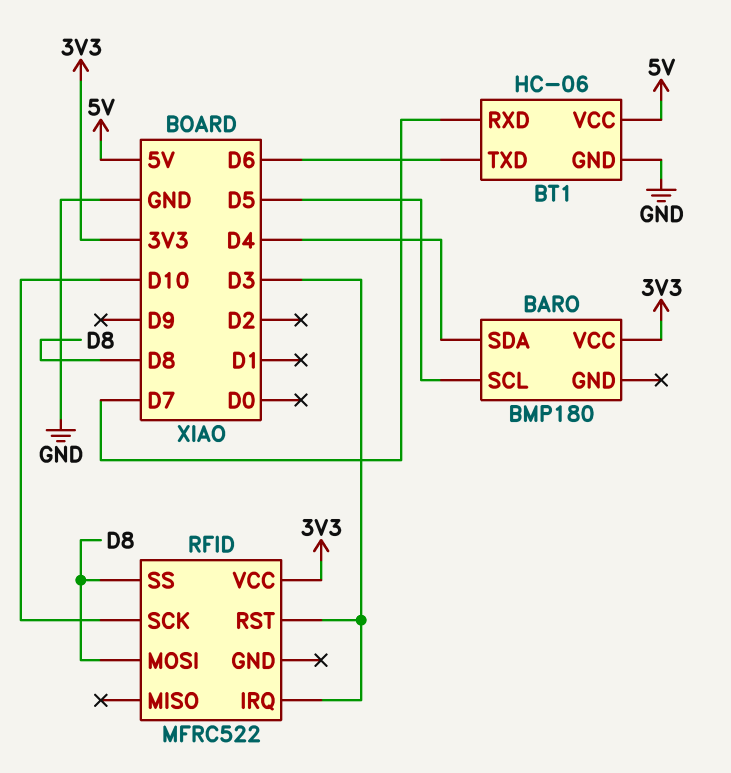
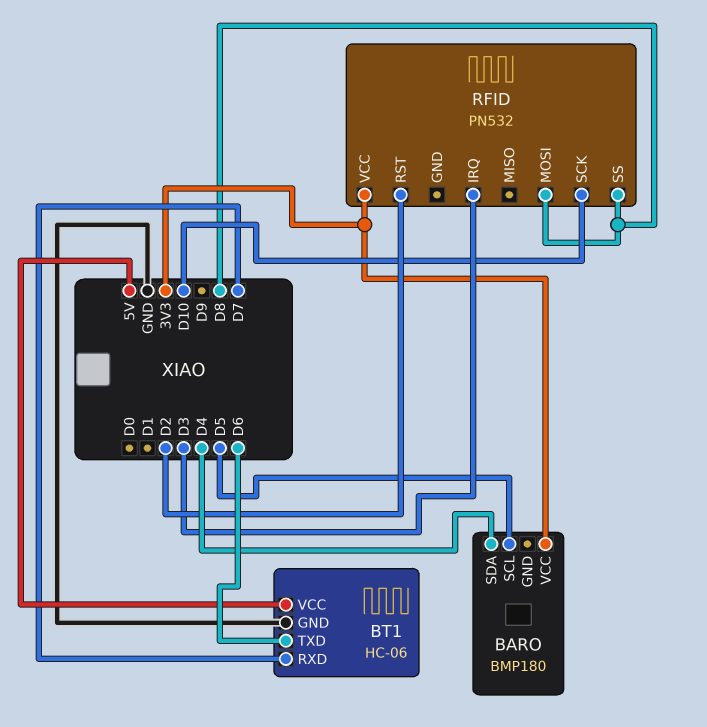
RFID: MFRC522 -> PN532
RFID pin RST: D3 -> D2

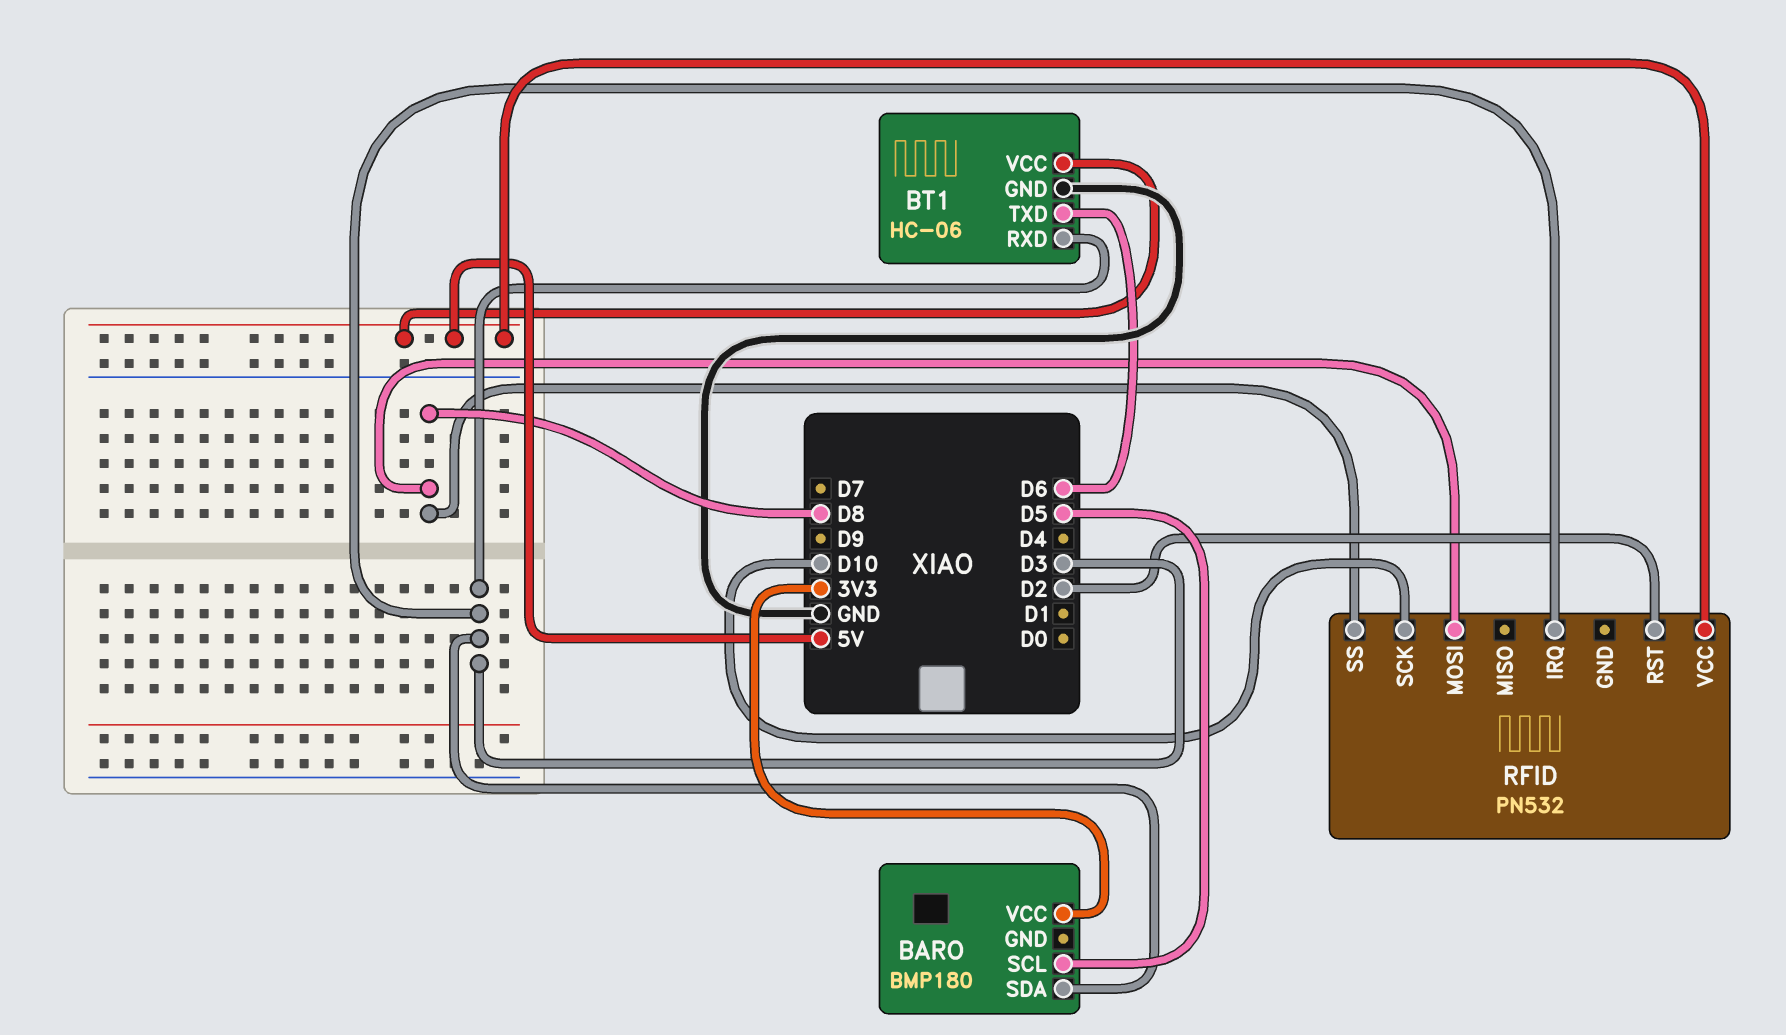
BARO pin SDA: D4 -> D3
BT1 pin RXD: D7 -> D3
RFID pin VCC: 3V3 -> 5V

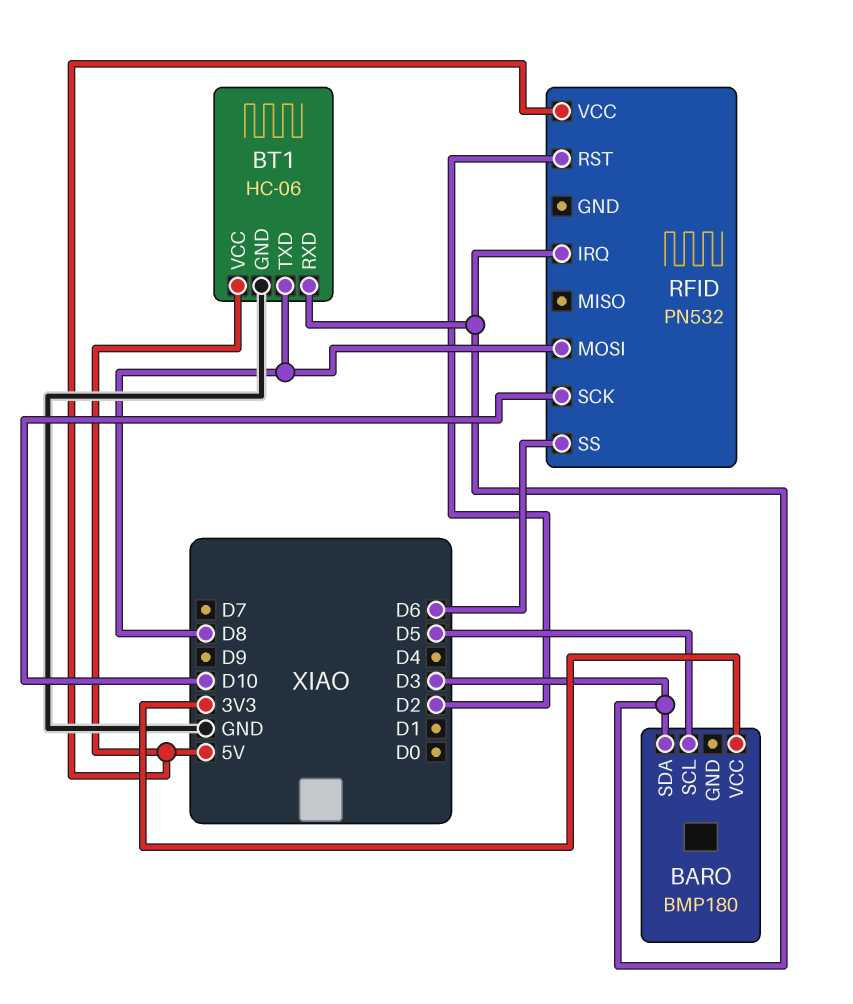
BT1 pin TXD: D6 -> D8
RFID pin SS: D8 -> D6

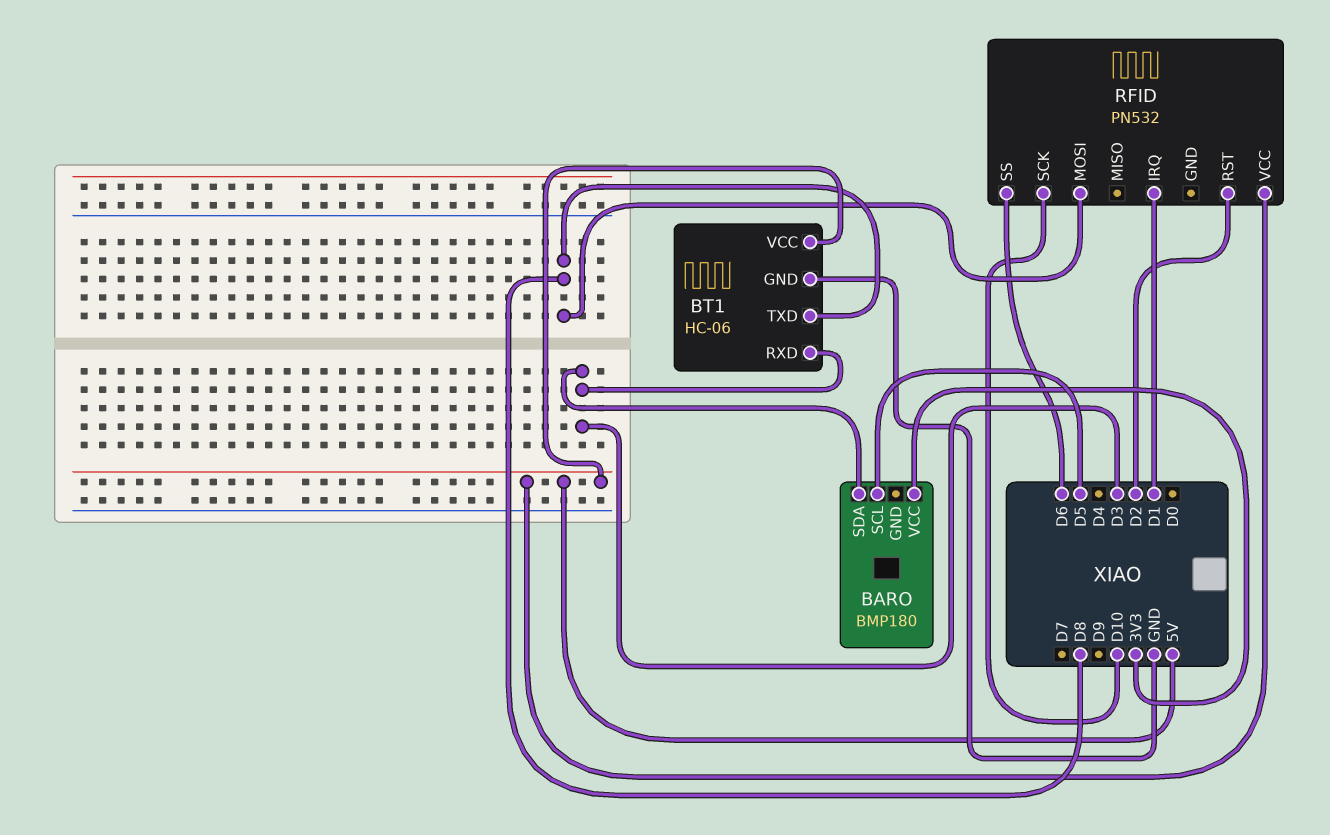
RFID pin IRQ: D3 -> D1

